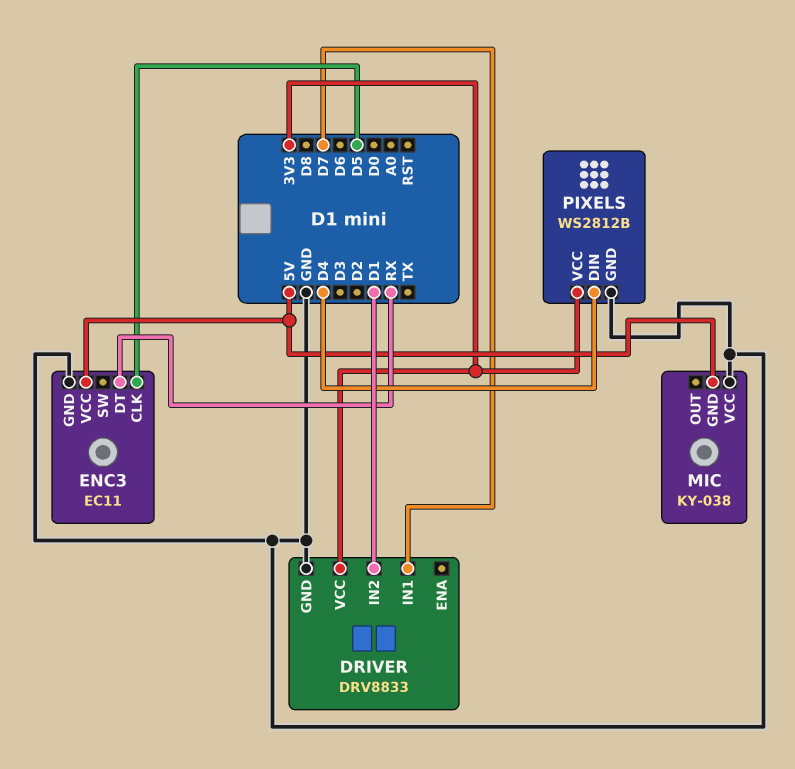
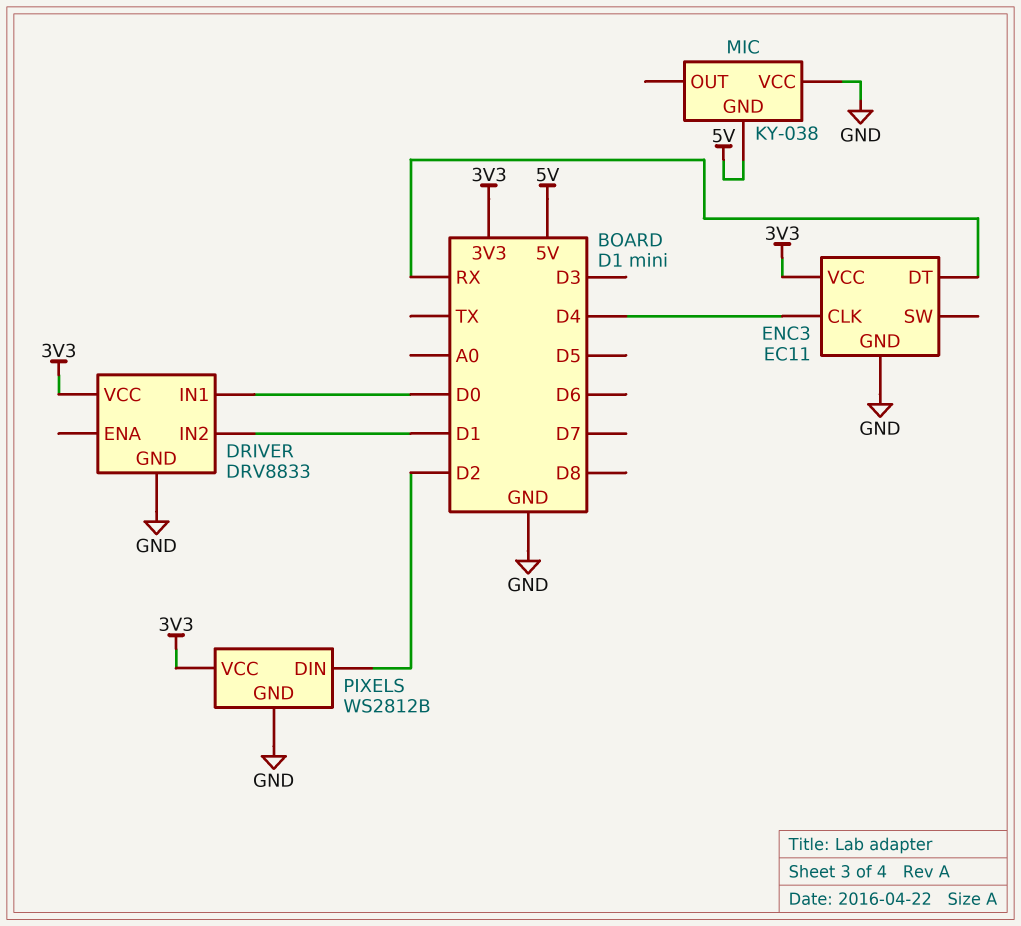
DRIVER pin IN1: D7 -> D0
ENC3 pin CLK: D5 -> D4
ENC3 pin VCC: 5V -> 3V3
PIXELS pin DIN: D4 -> D2

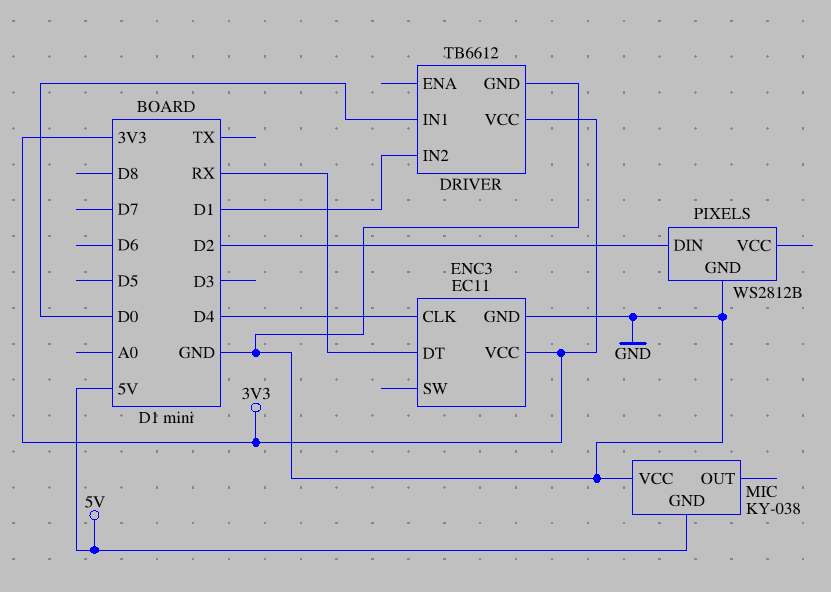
DRIVER: DRV8833 -> TB6612
PIXELS pin VCC: 3V3 -> none

